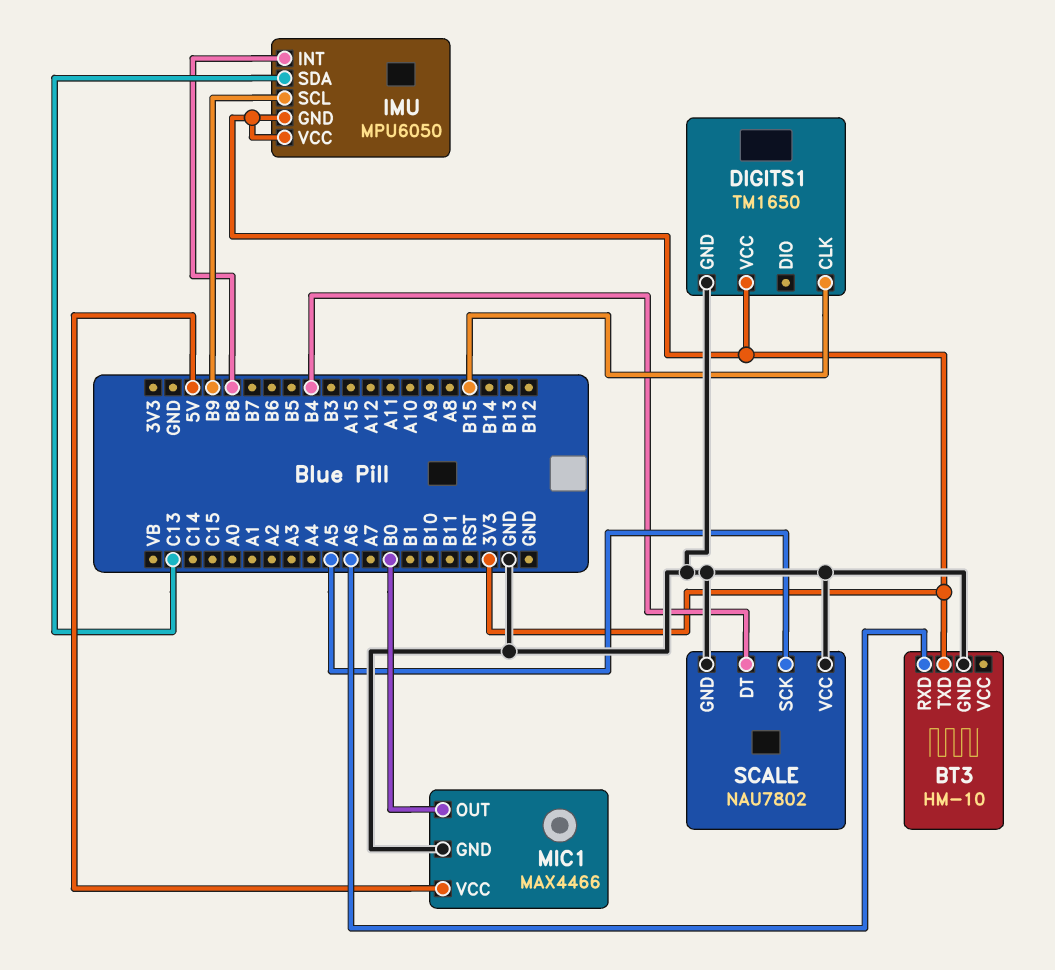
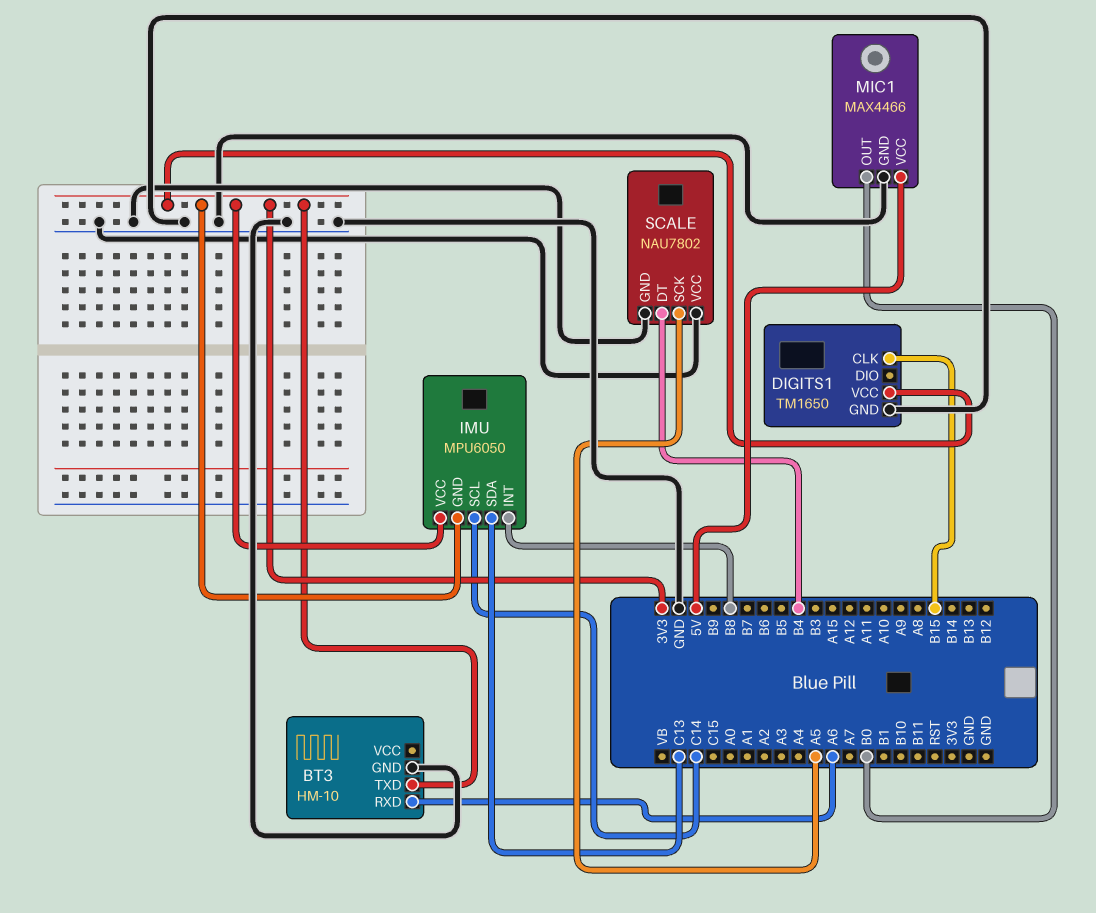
IMU pin SCL: B9 -> C14

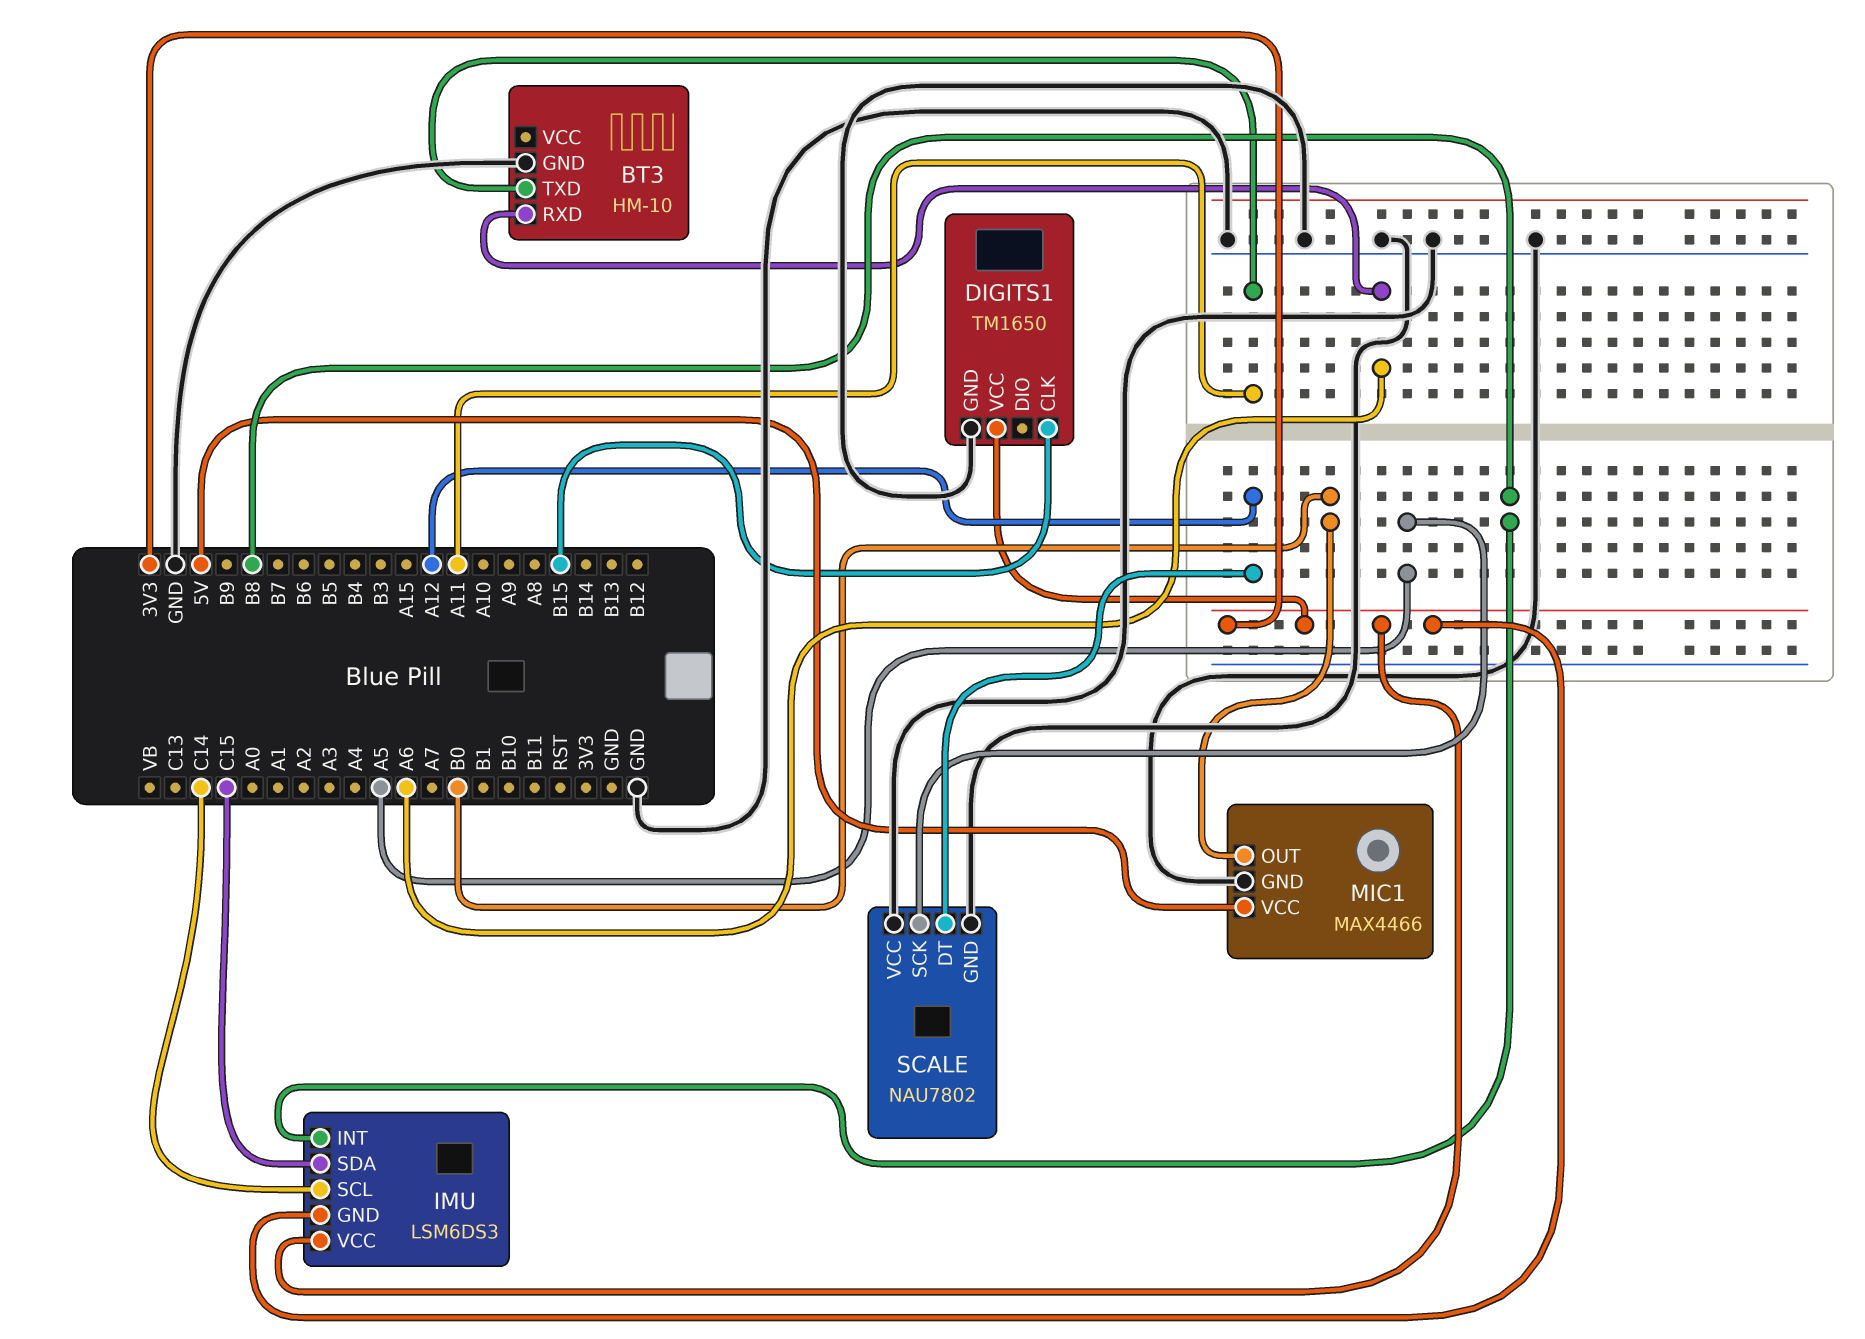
BT3 pin TXD: 3V3 -> A11
IMU: MPU6050 -> LSM6DS3
IMU pin SDA: C13 -> C15
SCALE pin DT: B4 -> A12

